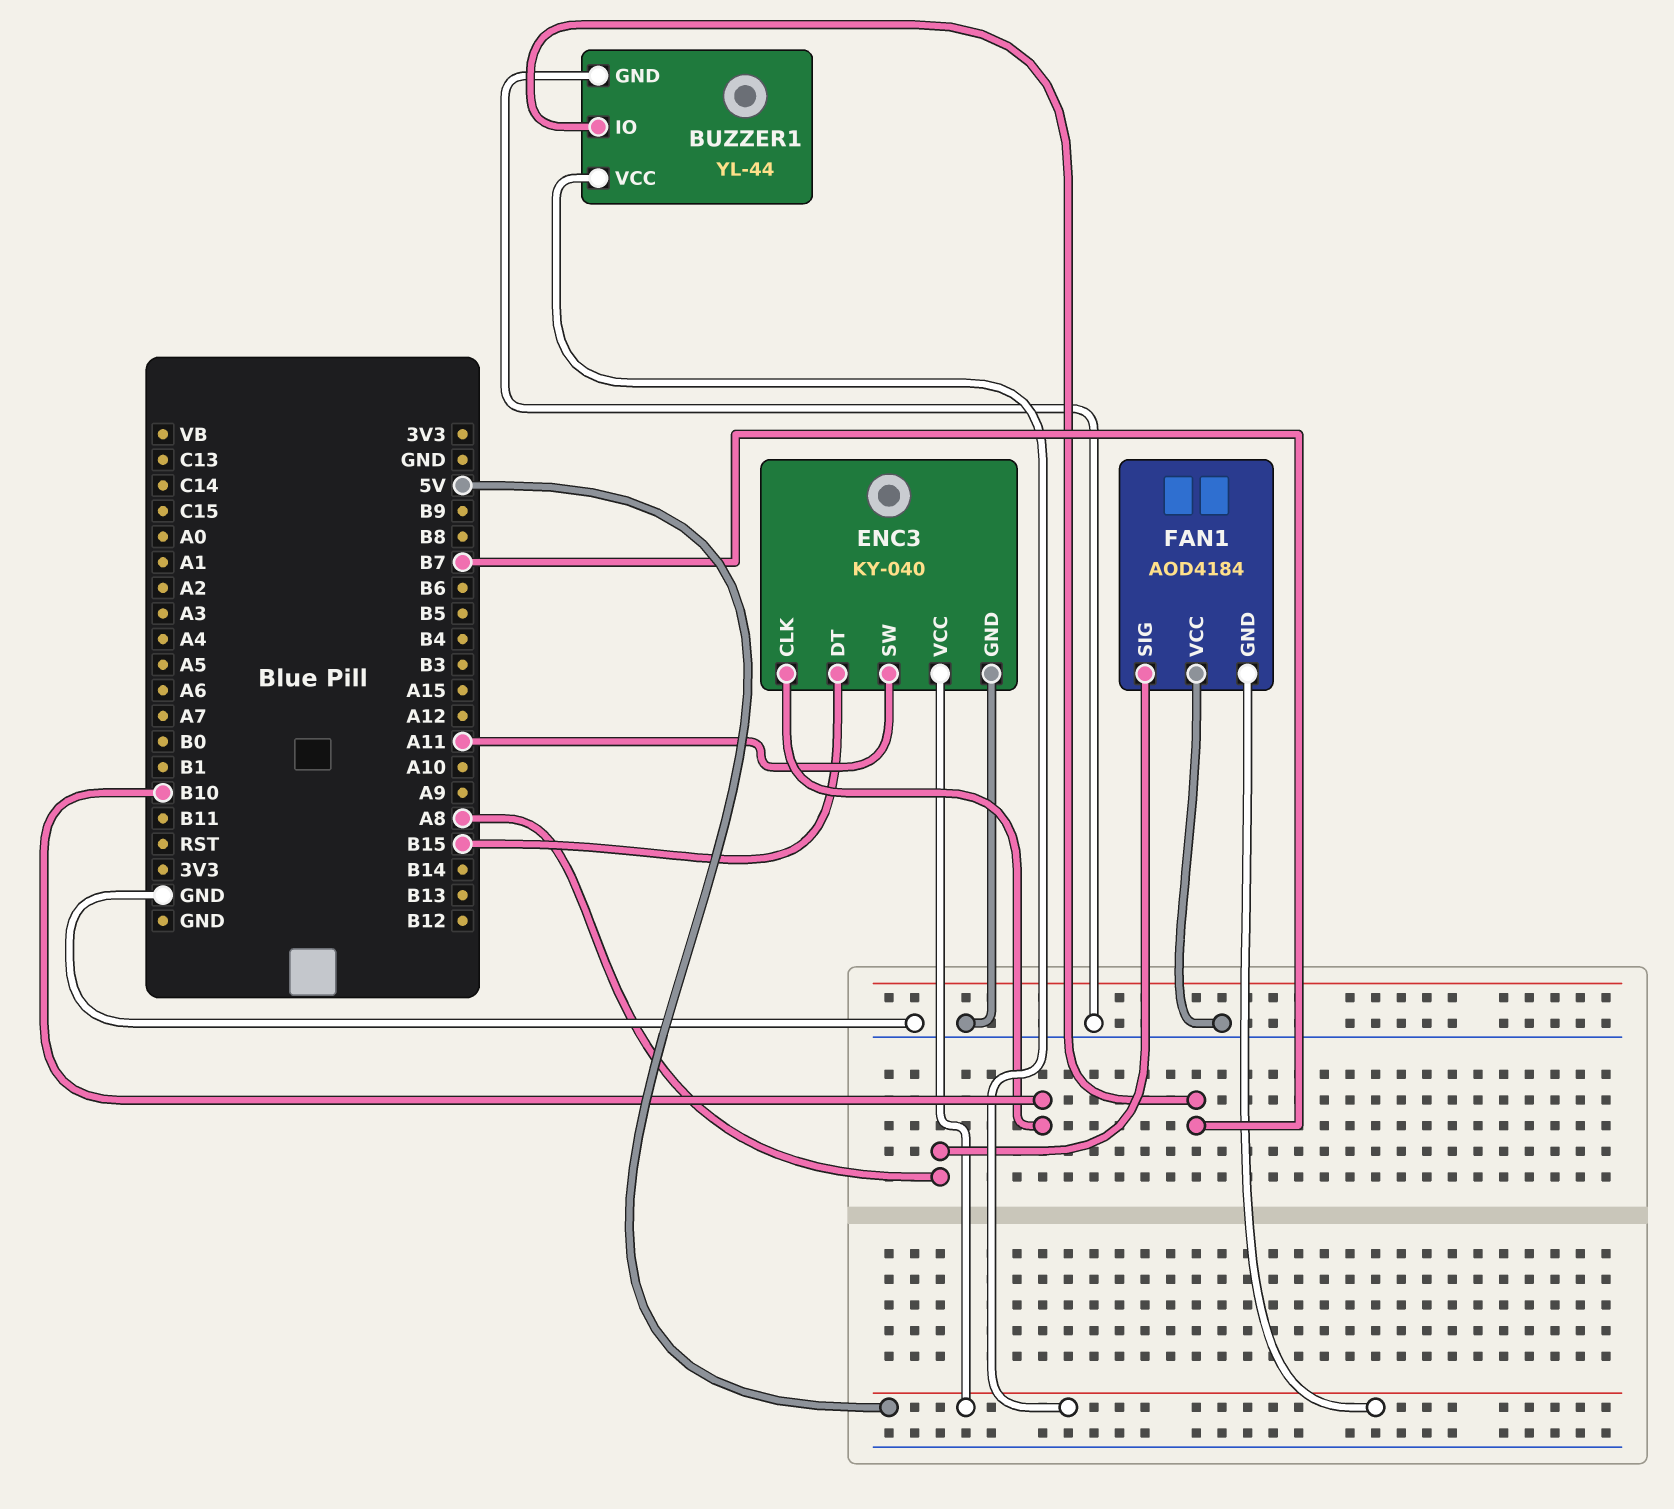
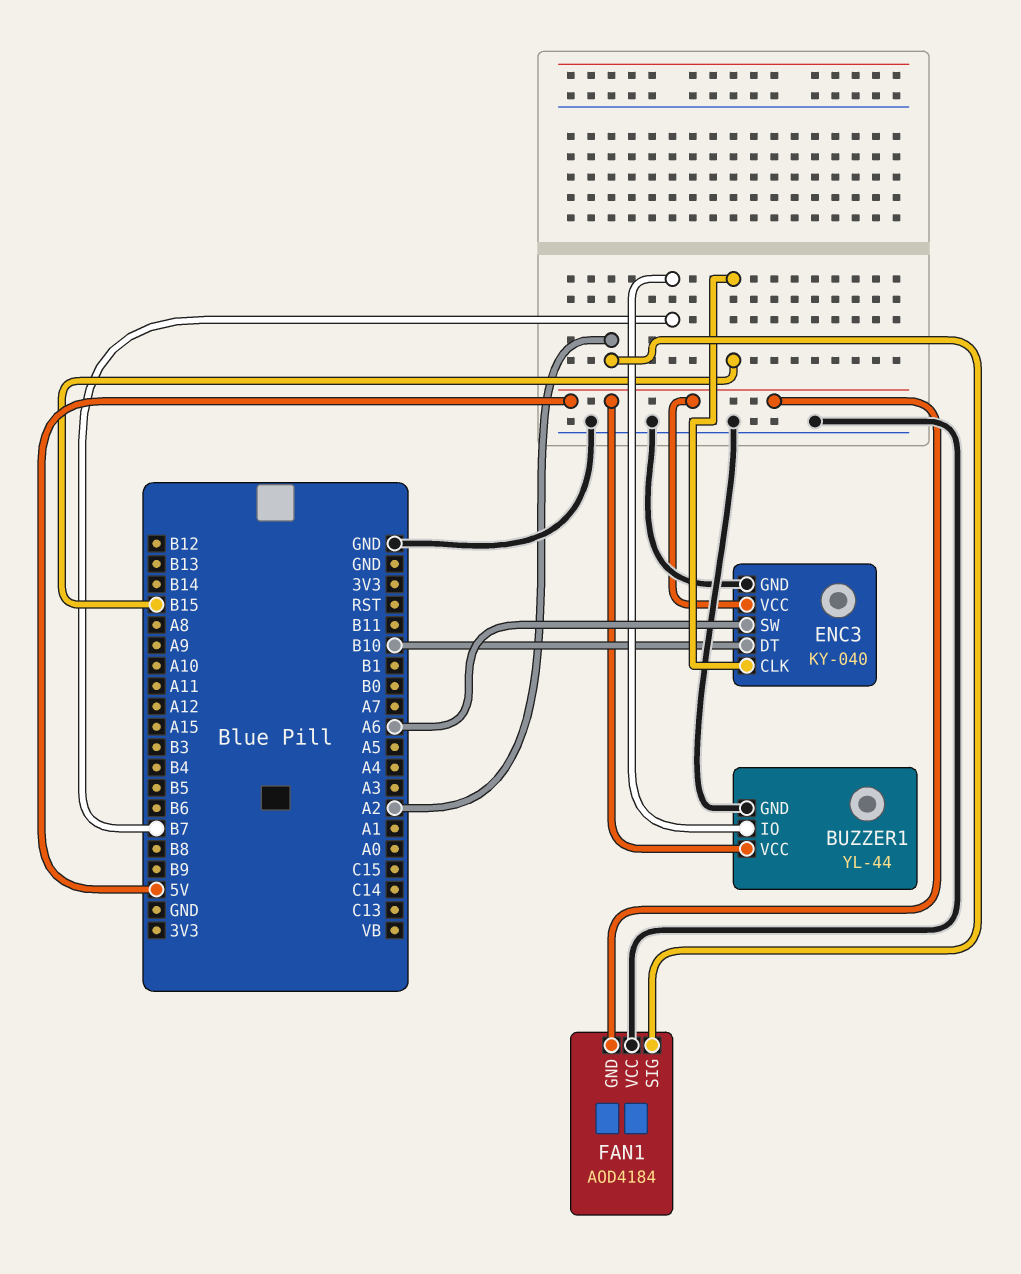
ENC3 pin CLK: B10 -> B15
ENC3 pin DT: B15 -> B10
ENC3 pin SW: A11 -> A6
FAN1 pin SIG: A8 -> A2

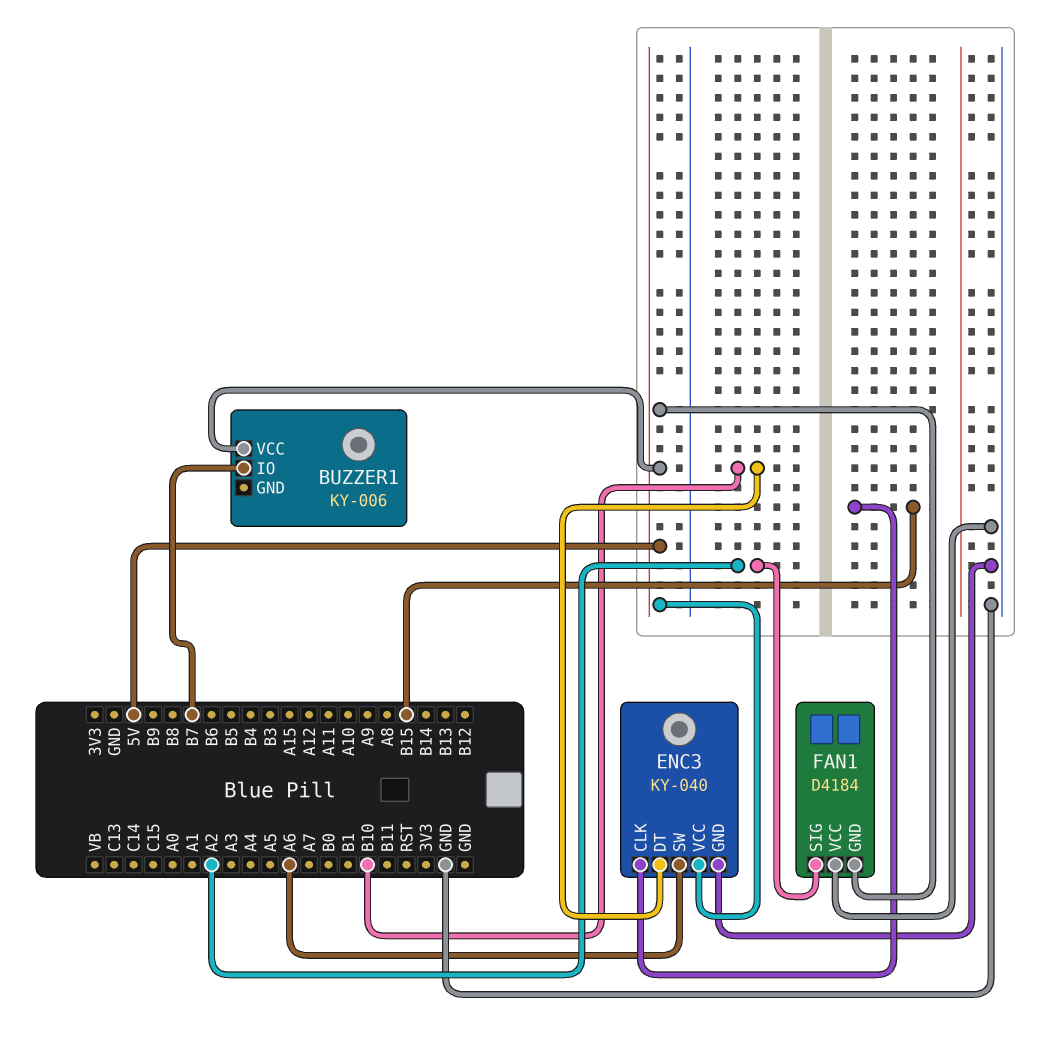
BUZZER1: YL-44 -> KY-006
BUZZER1 pin GND: GND -> none
FAN1: AOD4184 -> D4184

